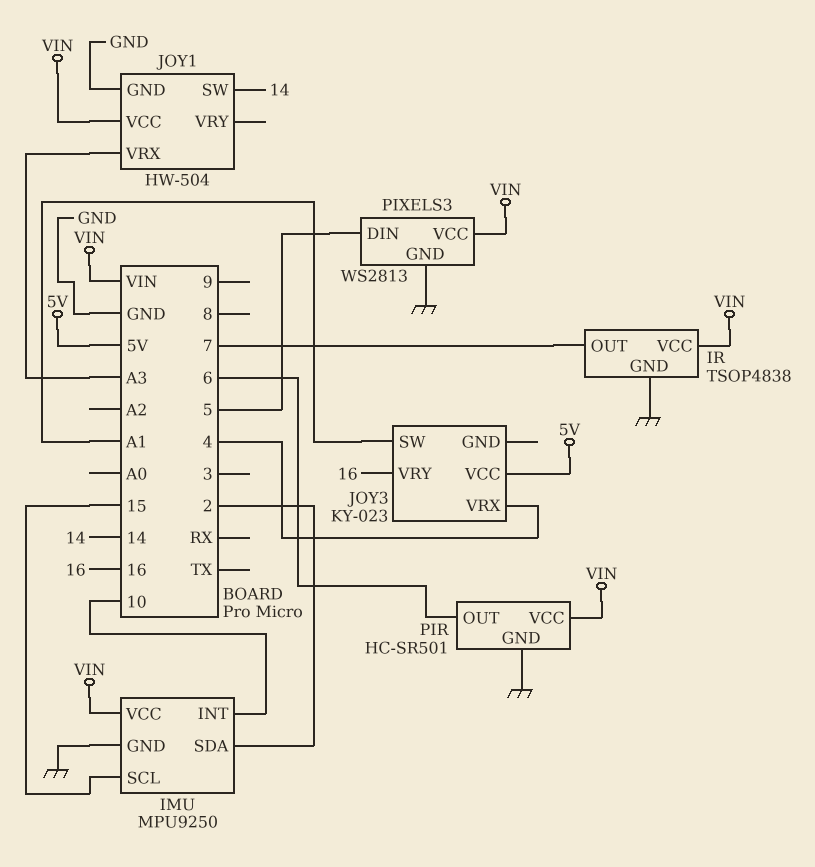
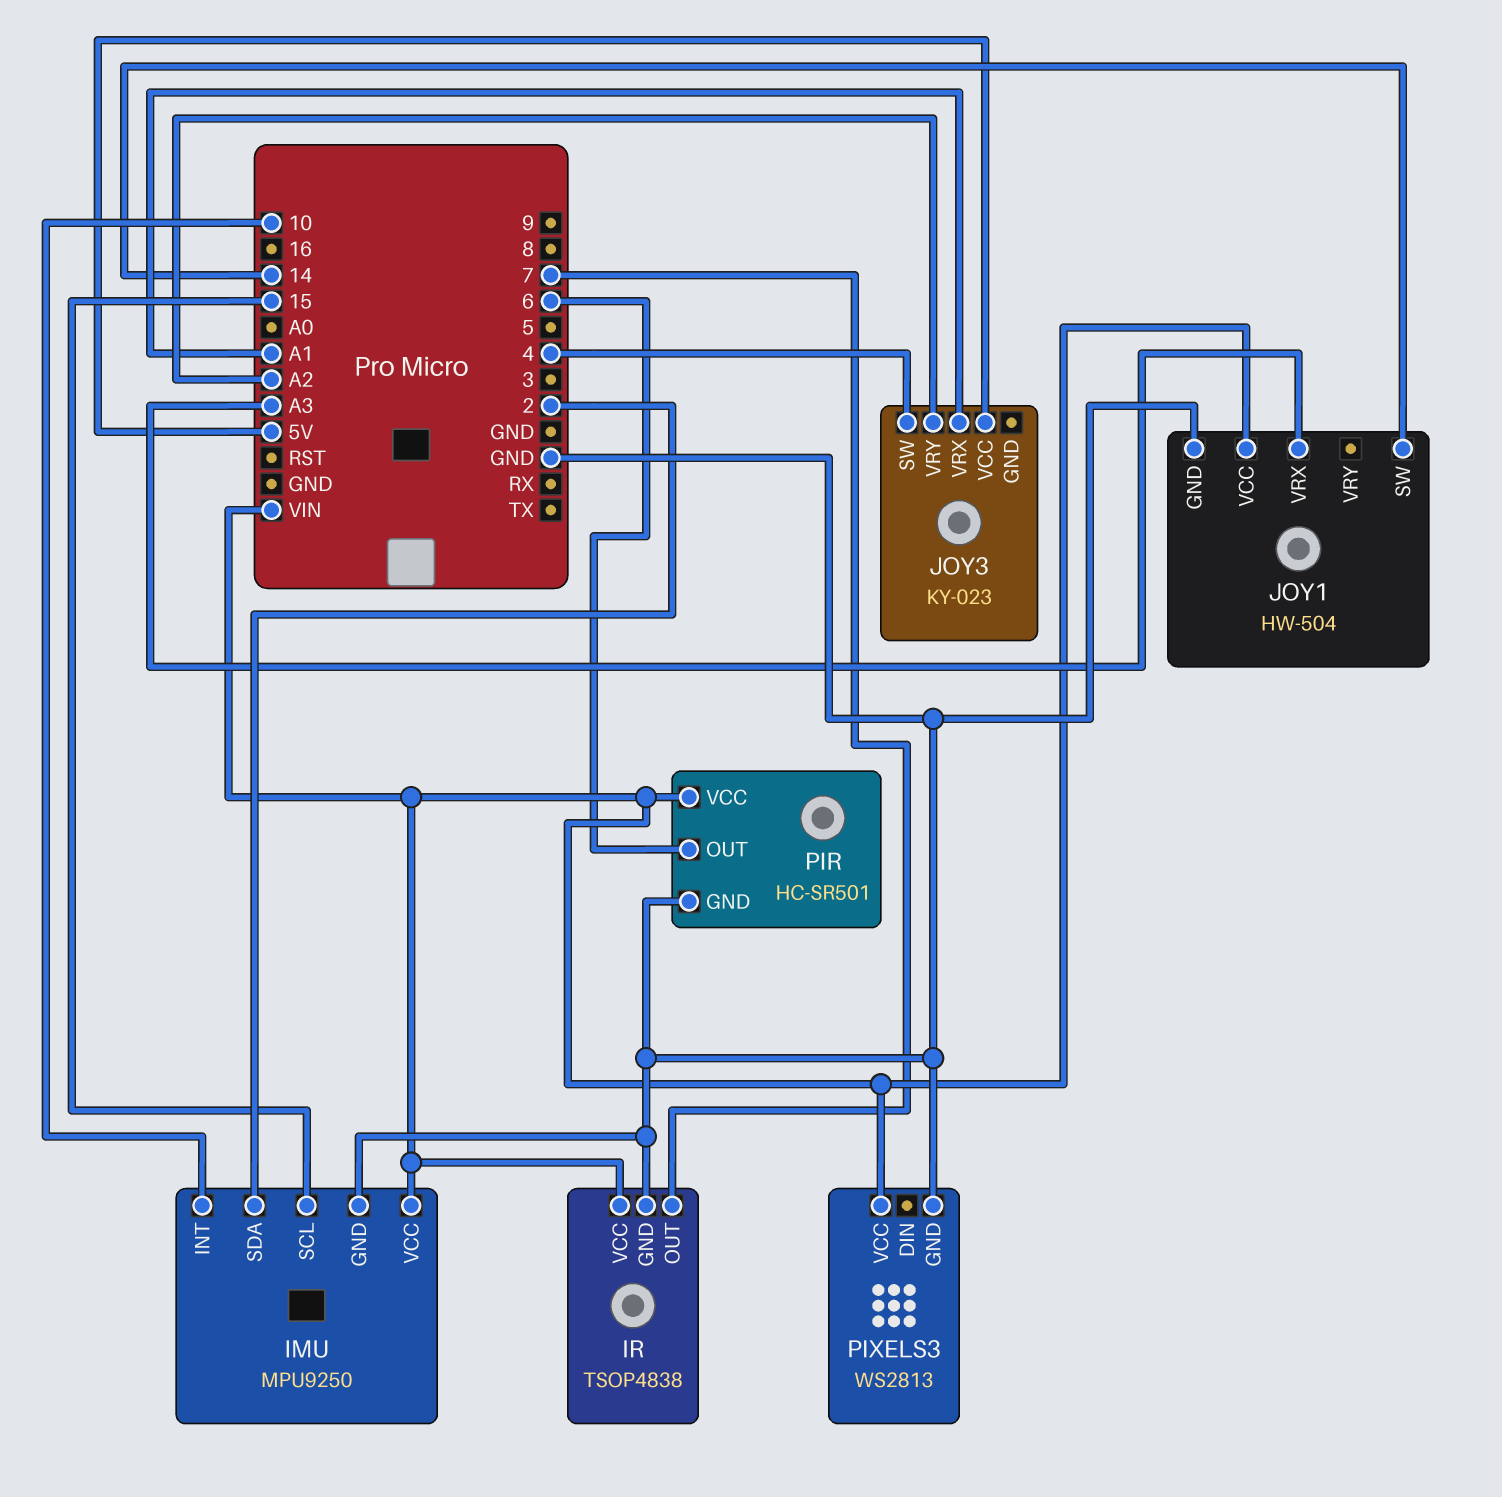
JOY3 pin SW: A1 -> 4
JOY3 pin VRX: 4 -> A1
JOY3 pin VRY: 16 -> A2
PIXELS3 pin DIN: 5 -> none

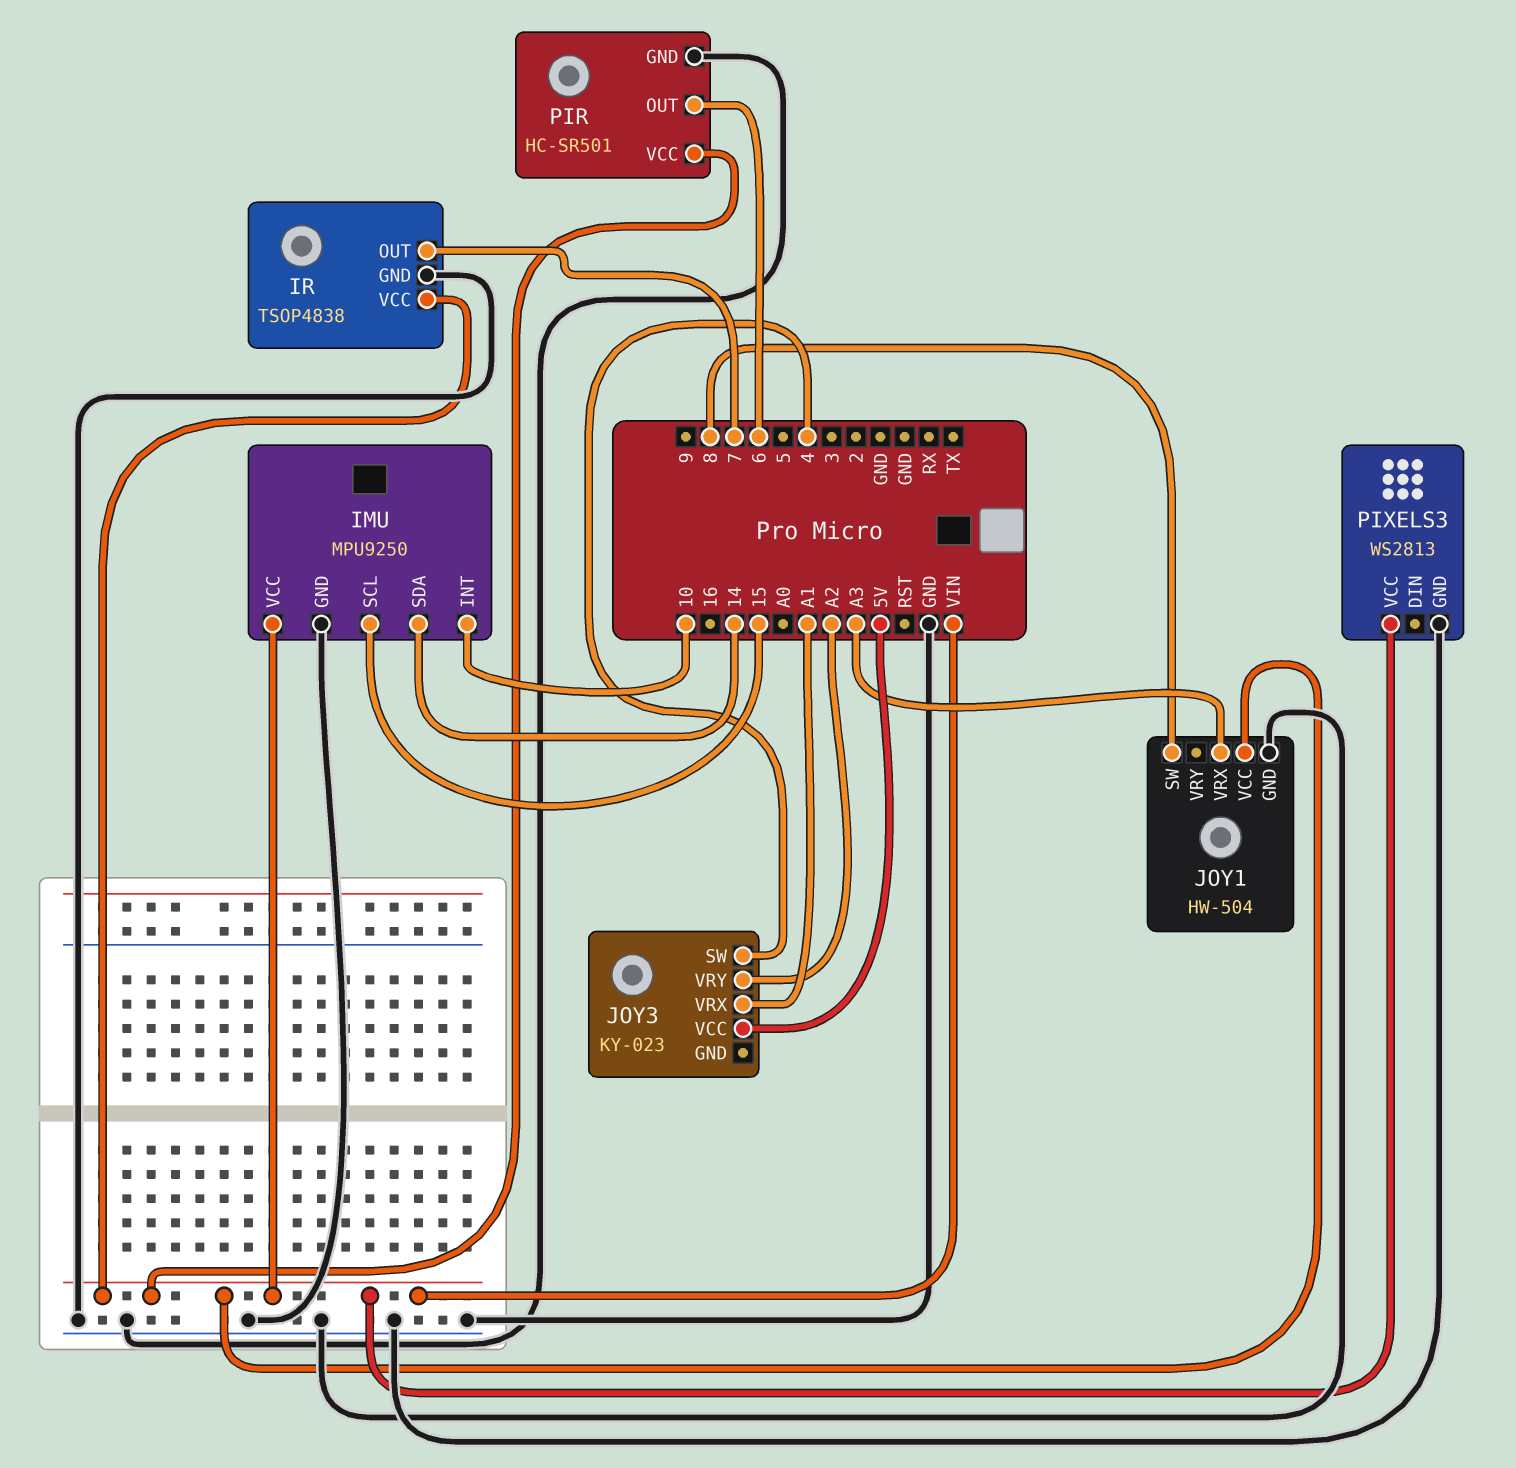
IMU pin SDA: 2 -> 14
JOY1 pin SW: 14 -> 8

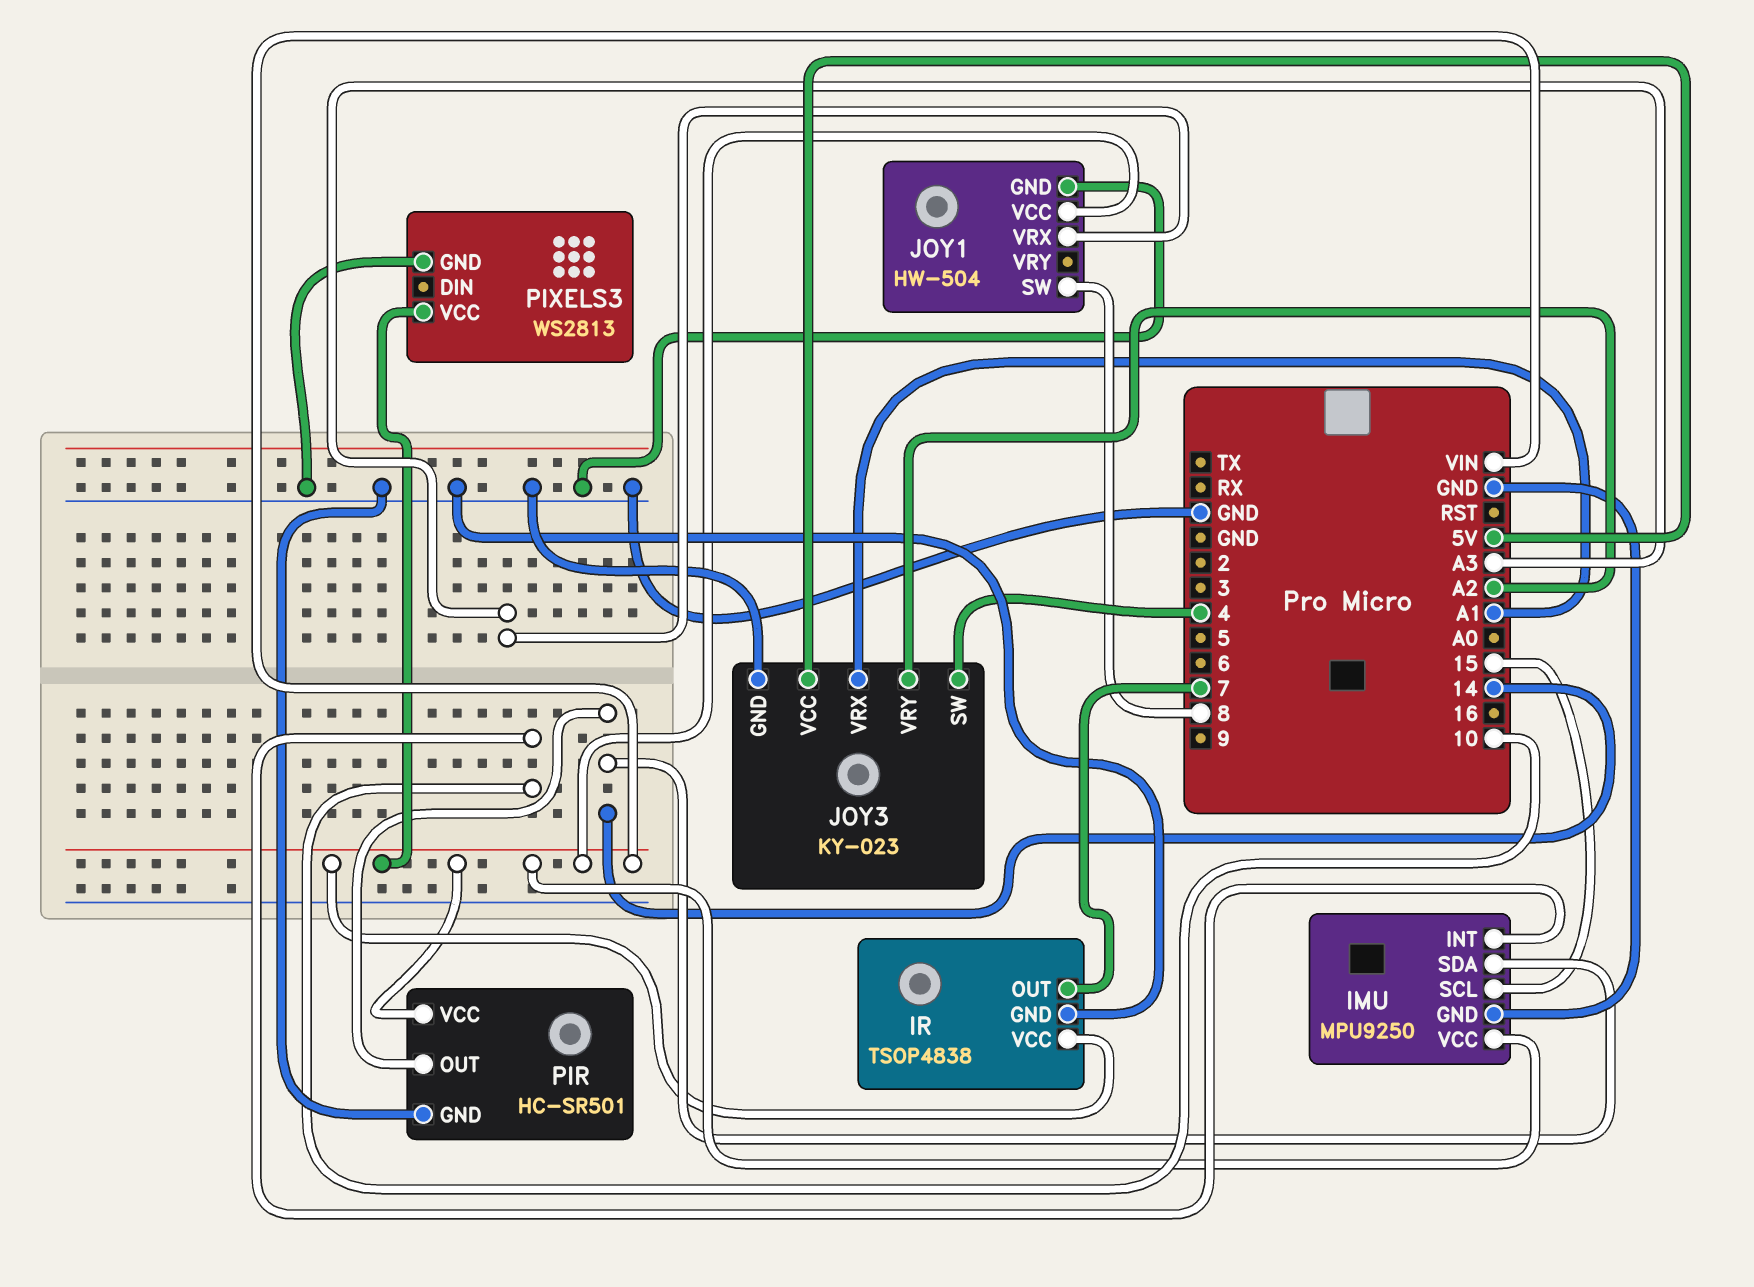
JOY3 pin GND: none -> GND
PIR pin OUT: 6 -> 14

